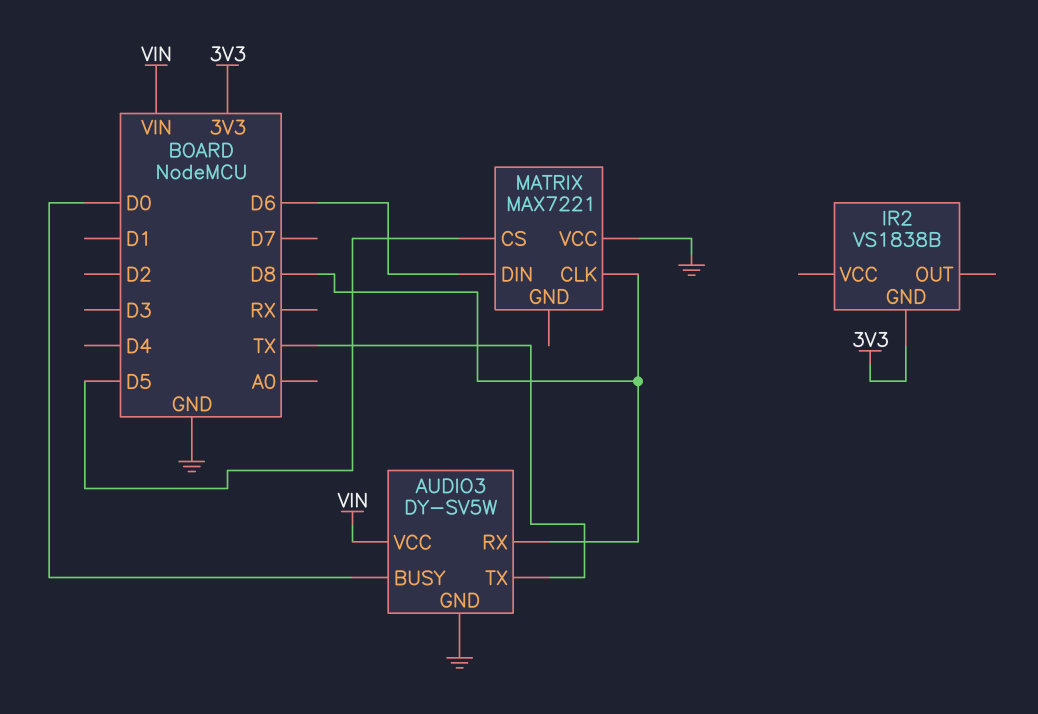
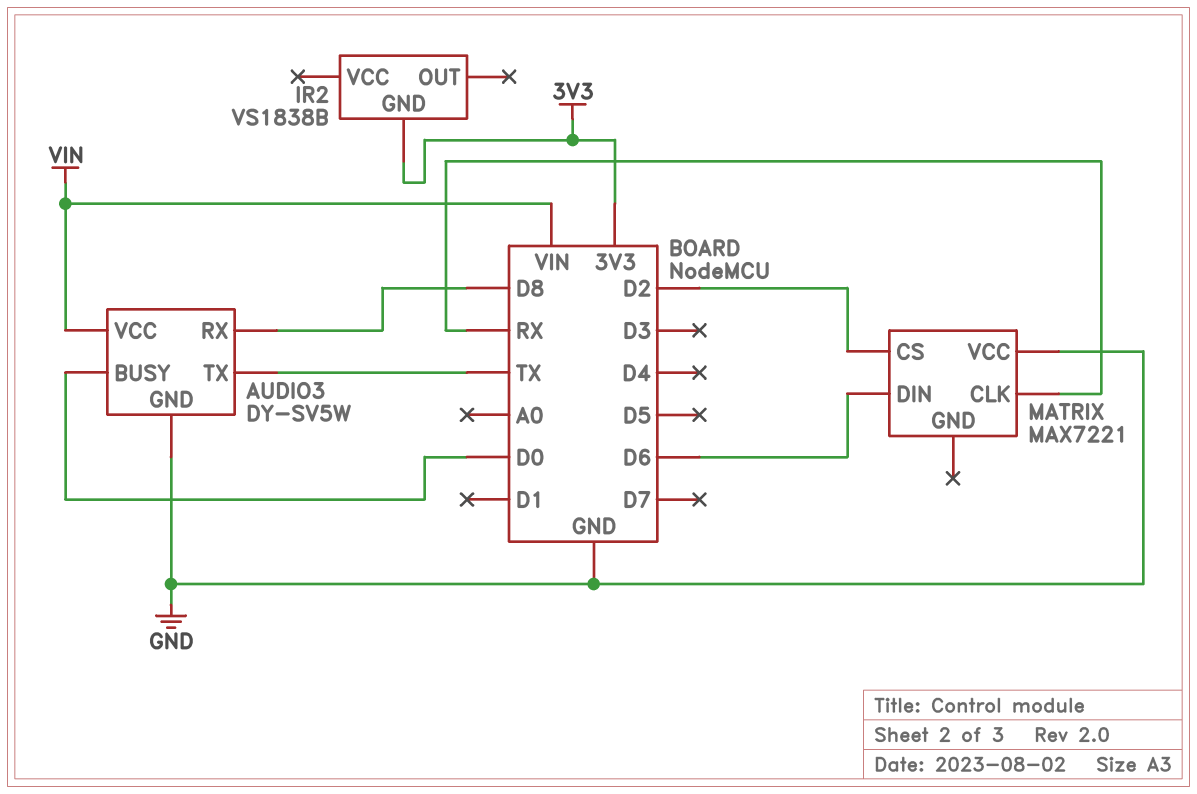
MATRIX pin CLK: D8 -> RX
MATRIX pin CS: D5 -> D2

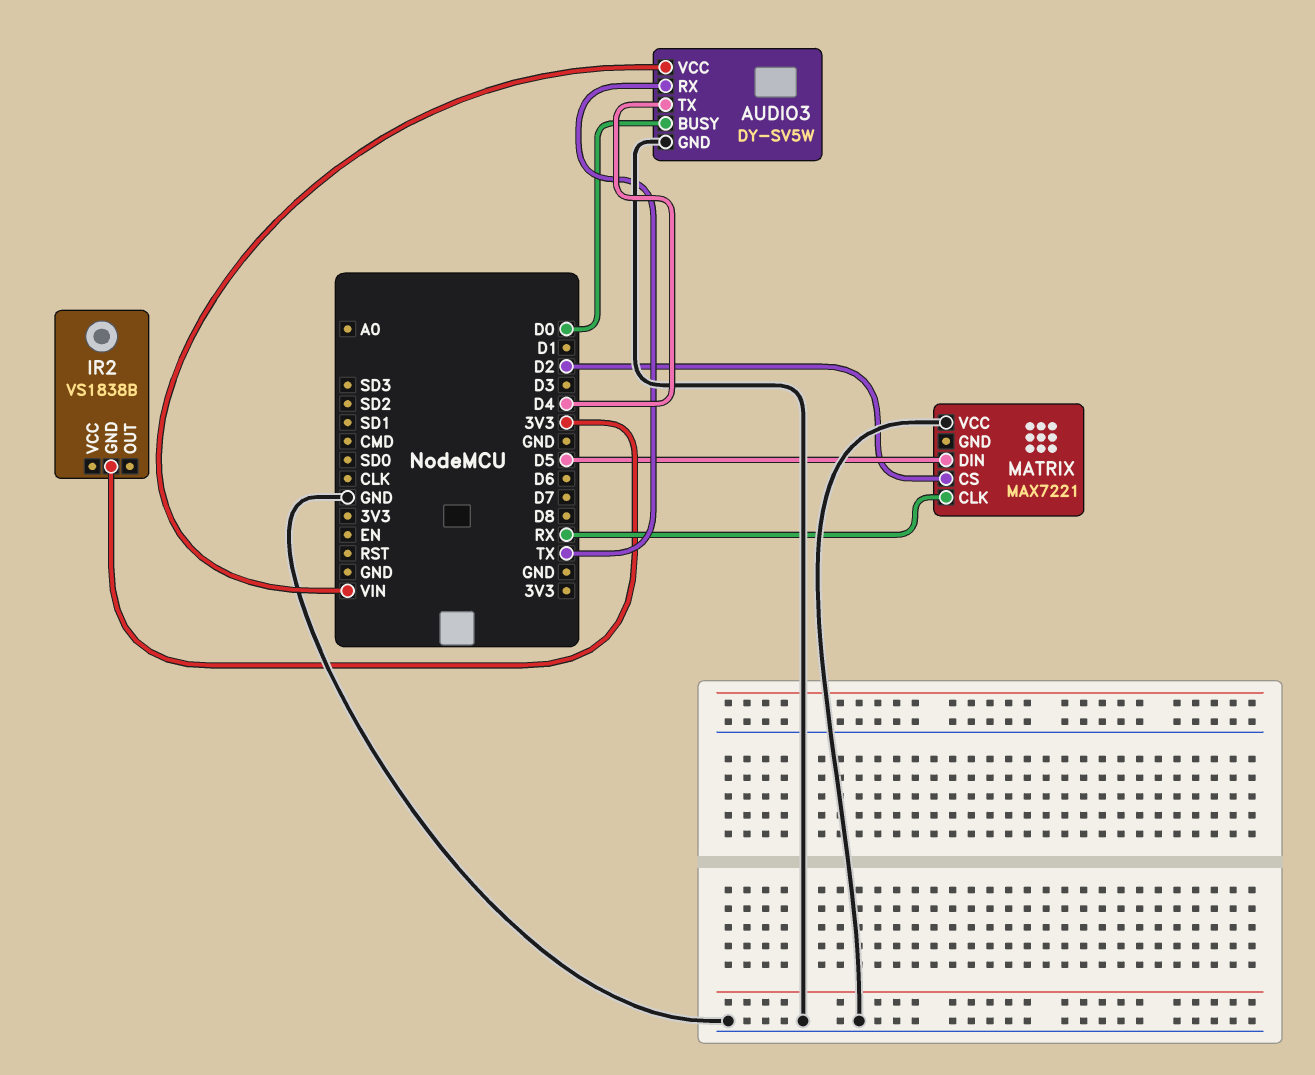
AUDIO3 pin RX: D8 -> TX
AUDIO3 pin TX: TX -> D4
MATRIX pin DIN: D6 -> D5

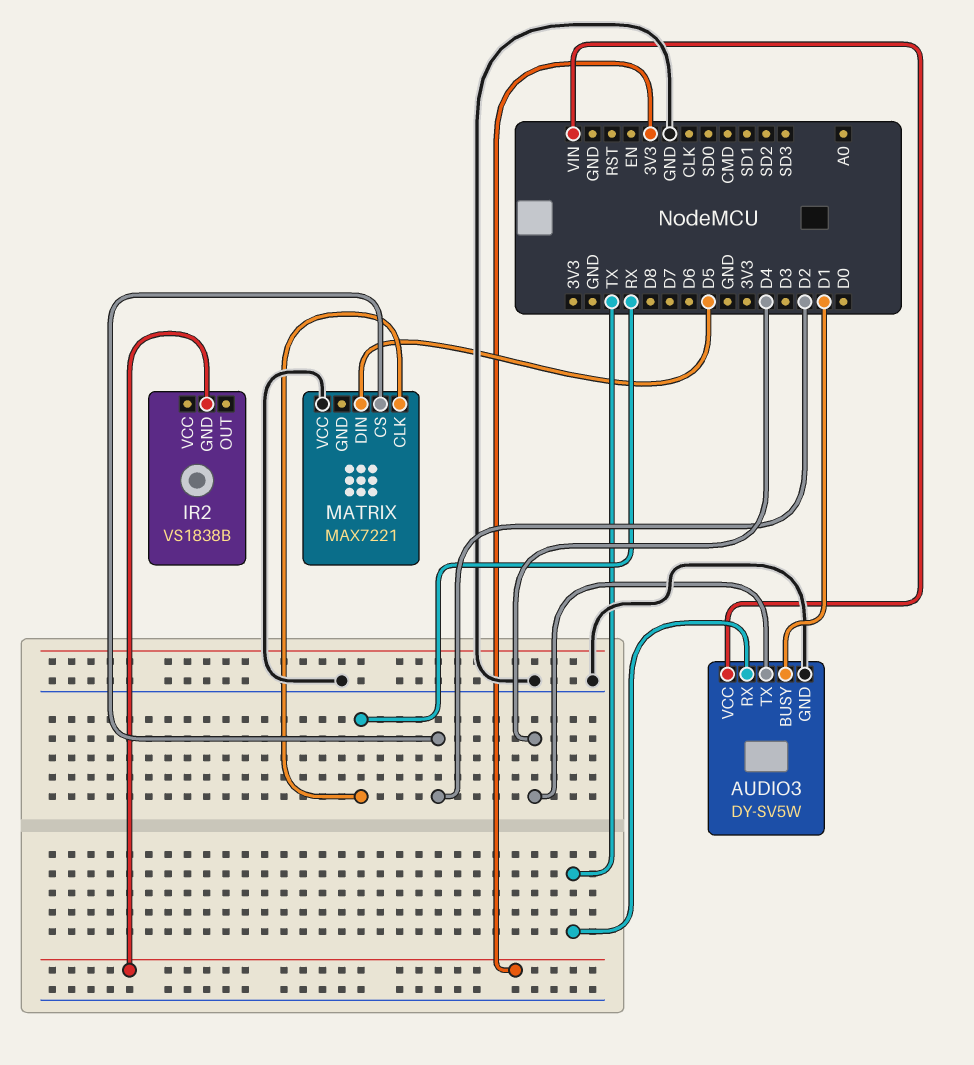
AUDIO3 pin BUSY: D0 -> D1

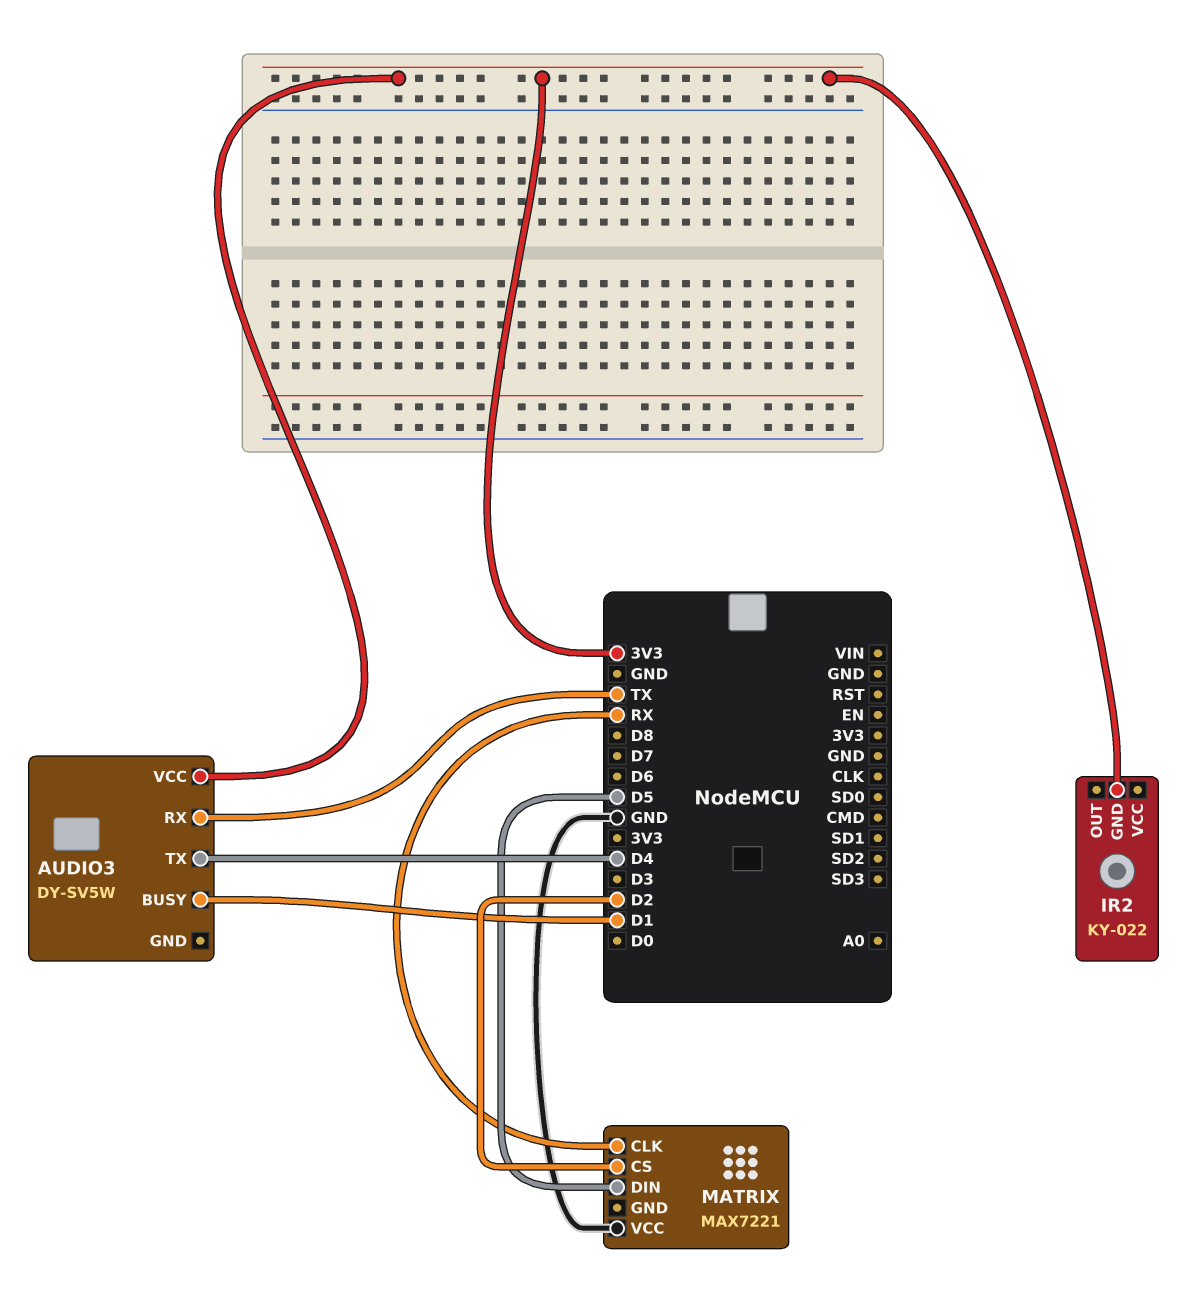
AUDIO3 pin GND: GND -> none
AUDIO3 pin VCC: VIN -> 3V3
IR2: VS1838B -> KY-022

